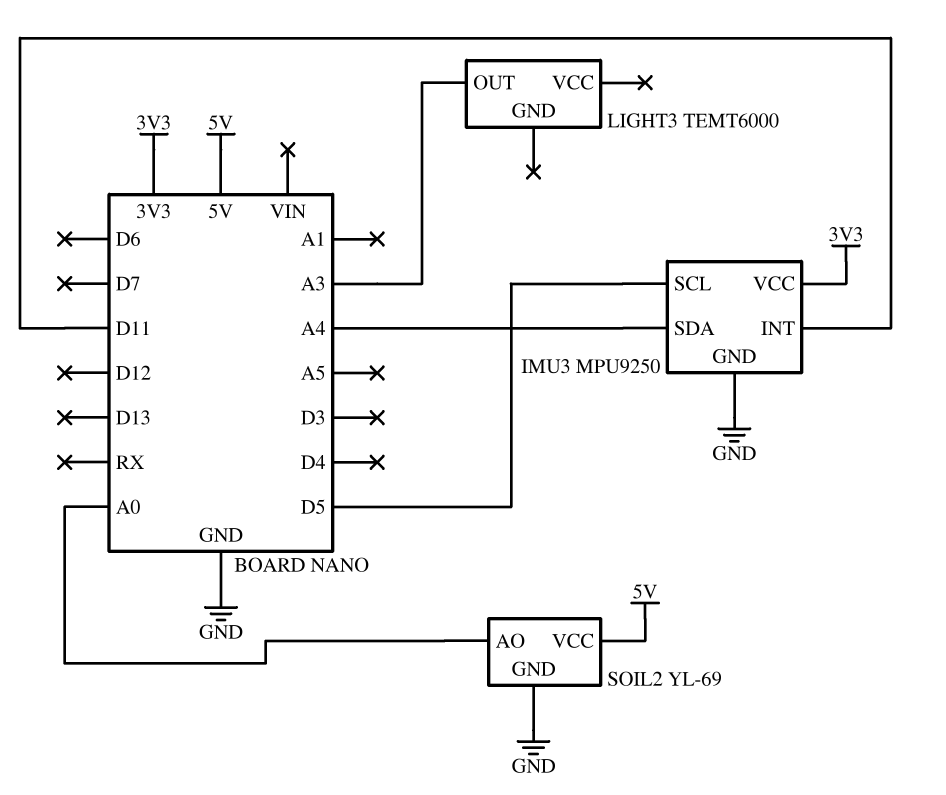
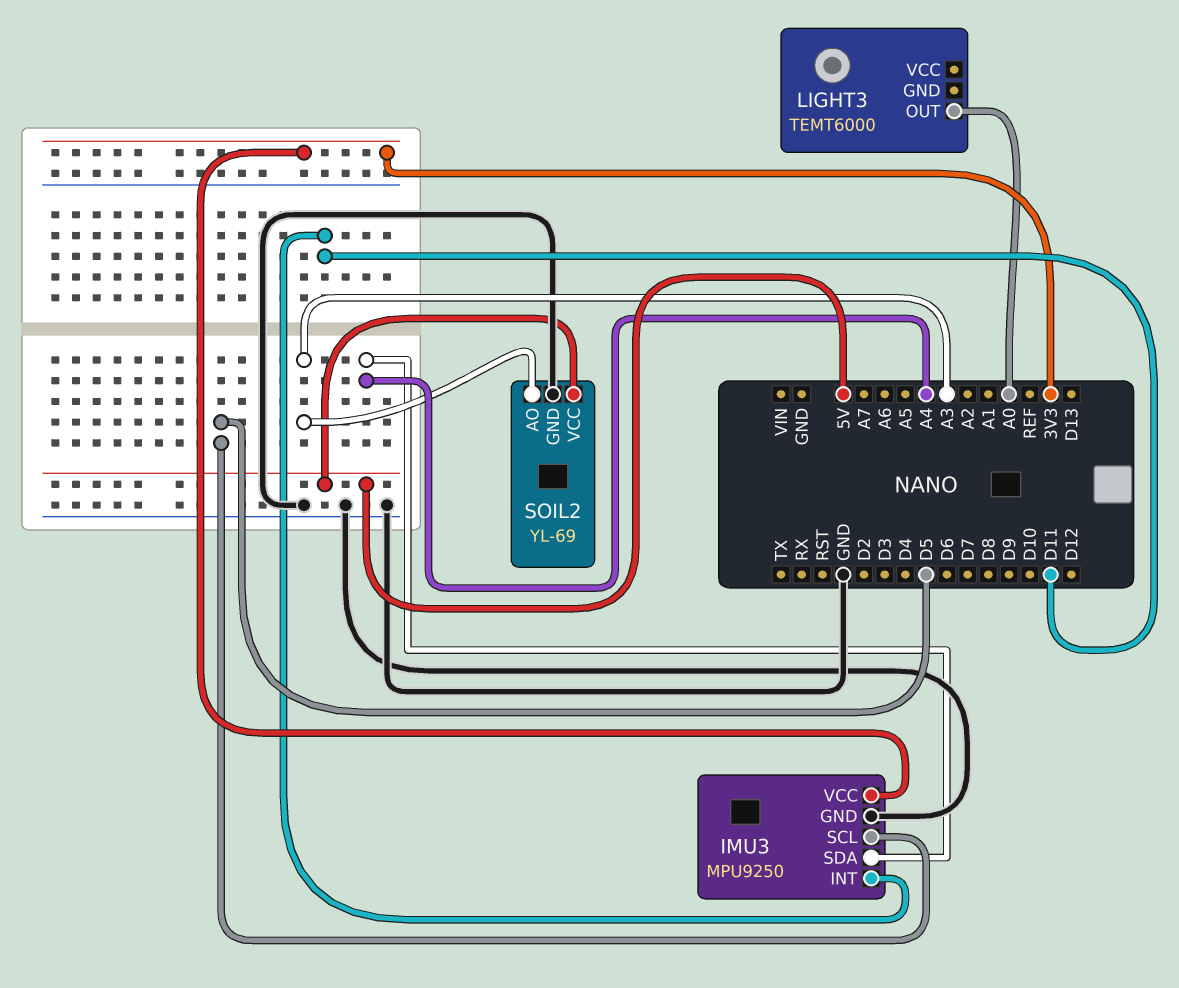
LIGHT3 pin OUT: A3 -> A0
SOIL2 pin AO: A0 -> A3

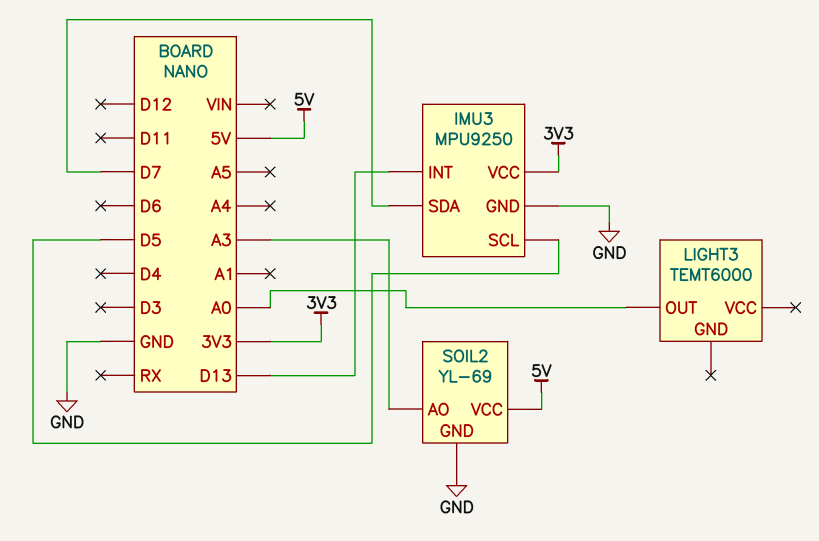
IMU3 pin INT: D11 -> D13
IMU3 pin SDA: A4 -> D7

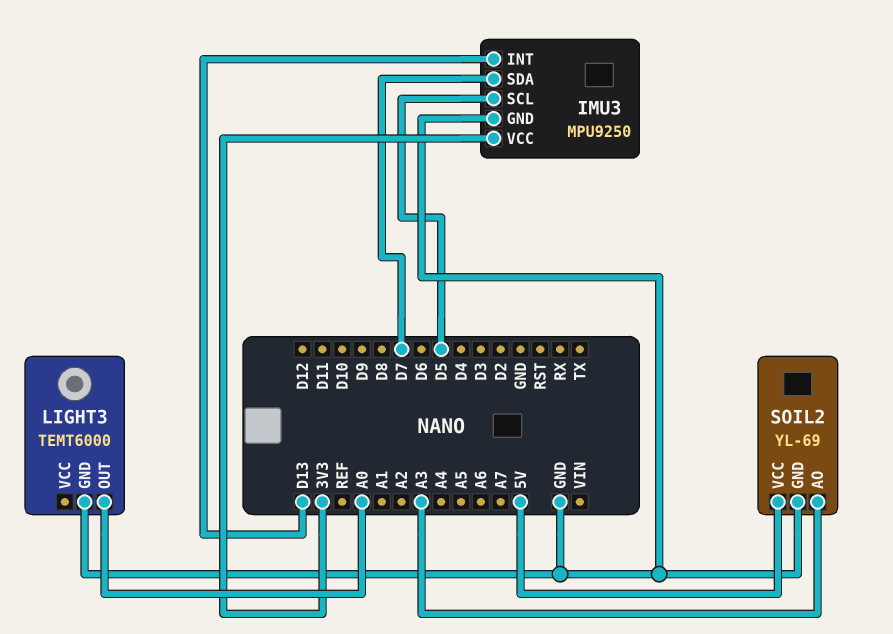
LIGHT3 pin GND: none -> GND

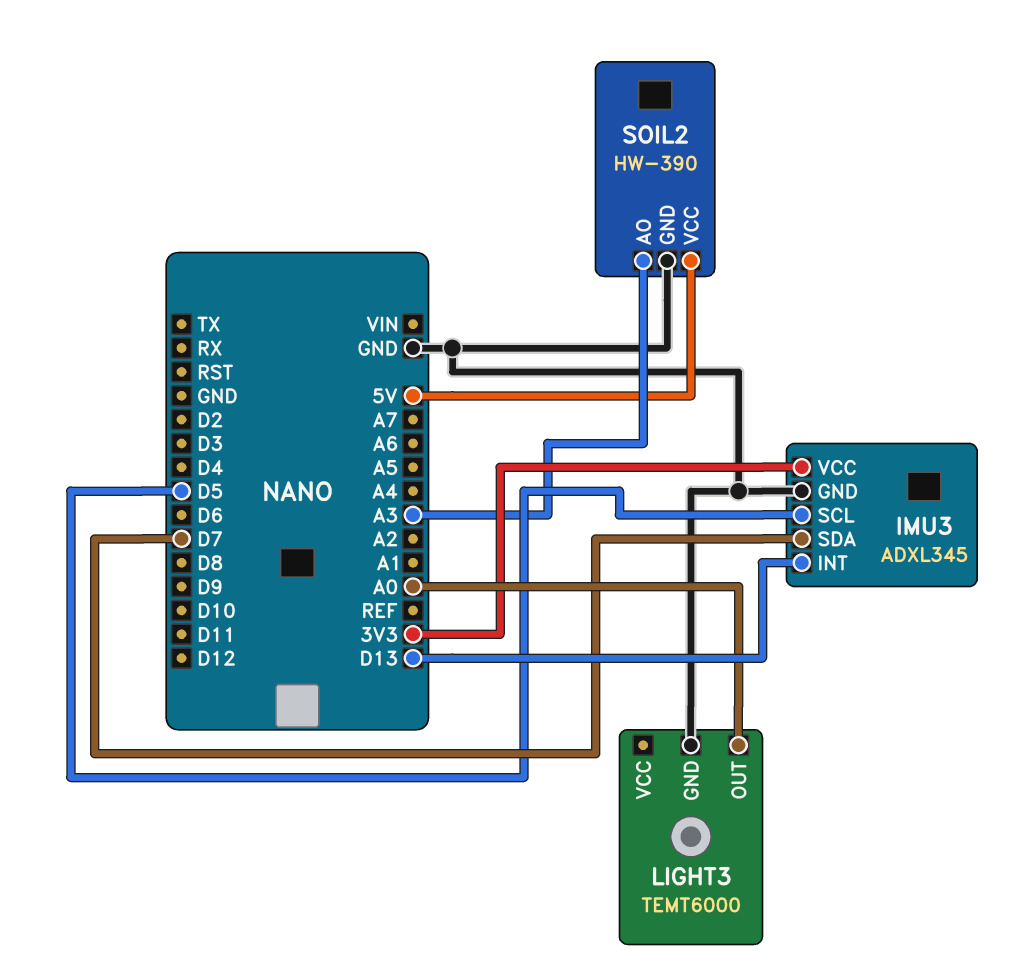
IMU3: MPU9250 -> ADXL345
SOIL2: YL-69 -> HW-390

